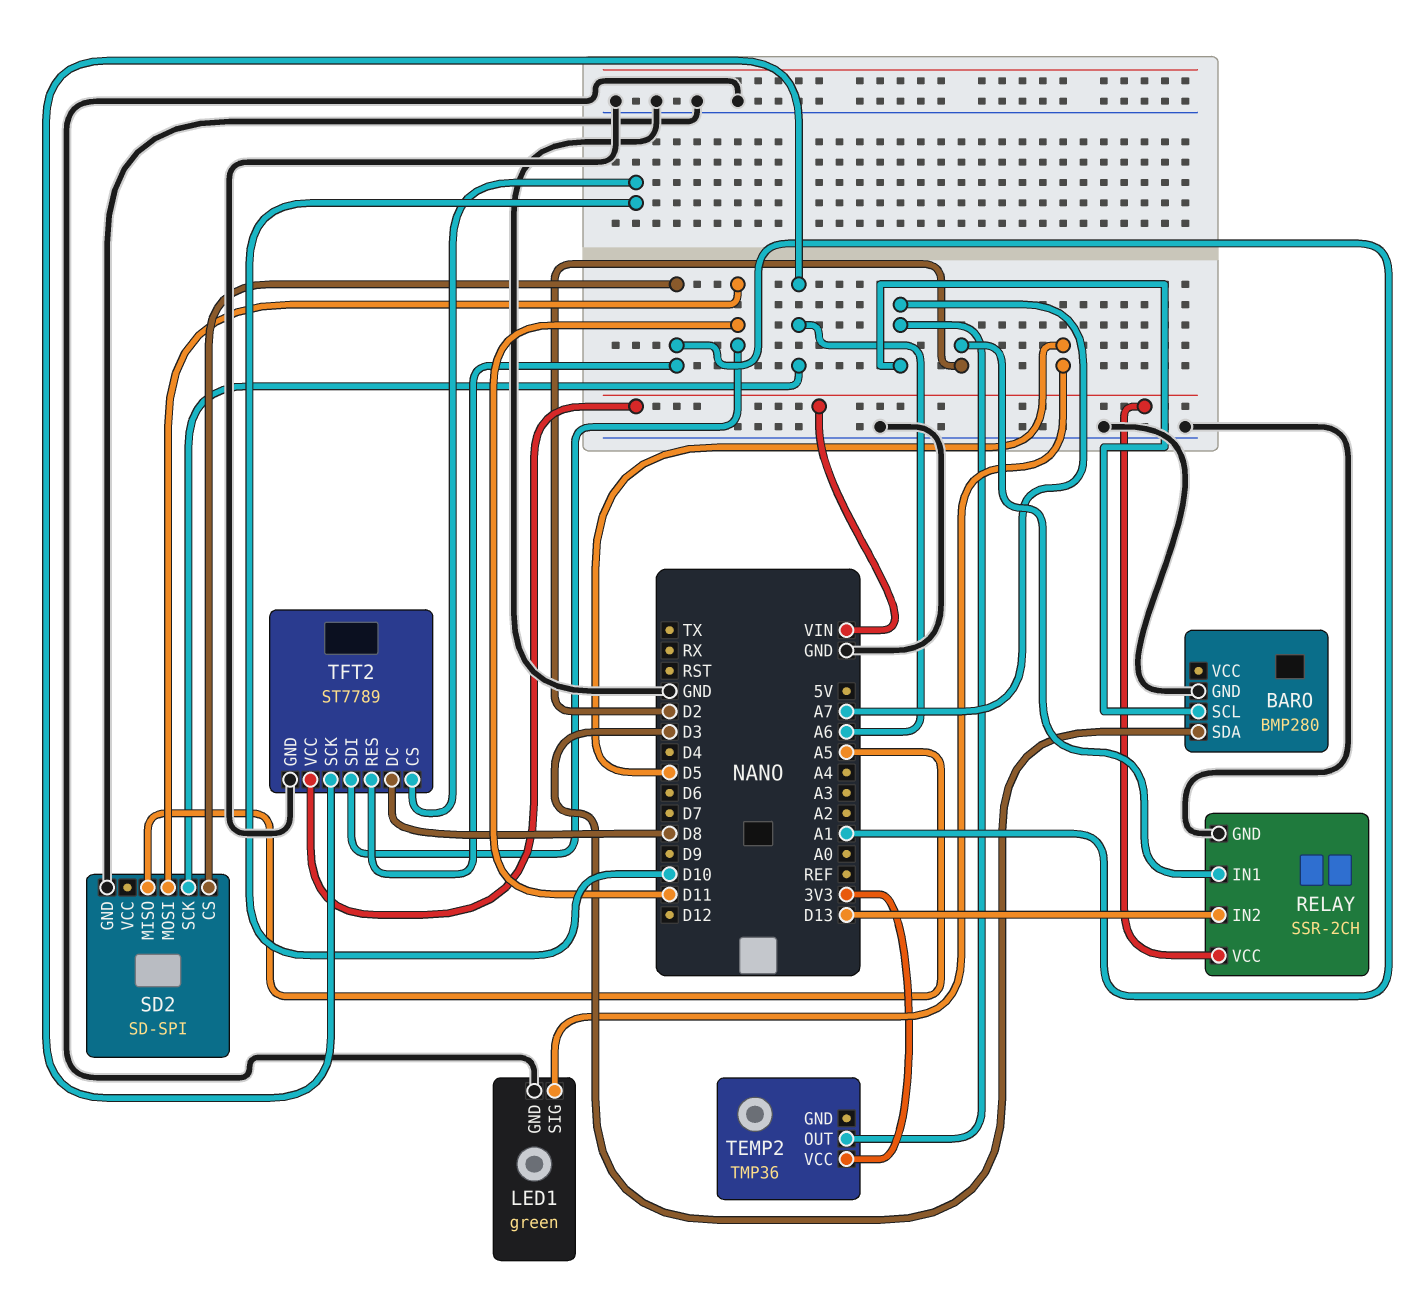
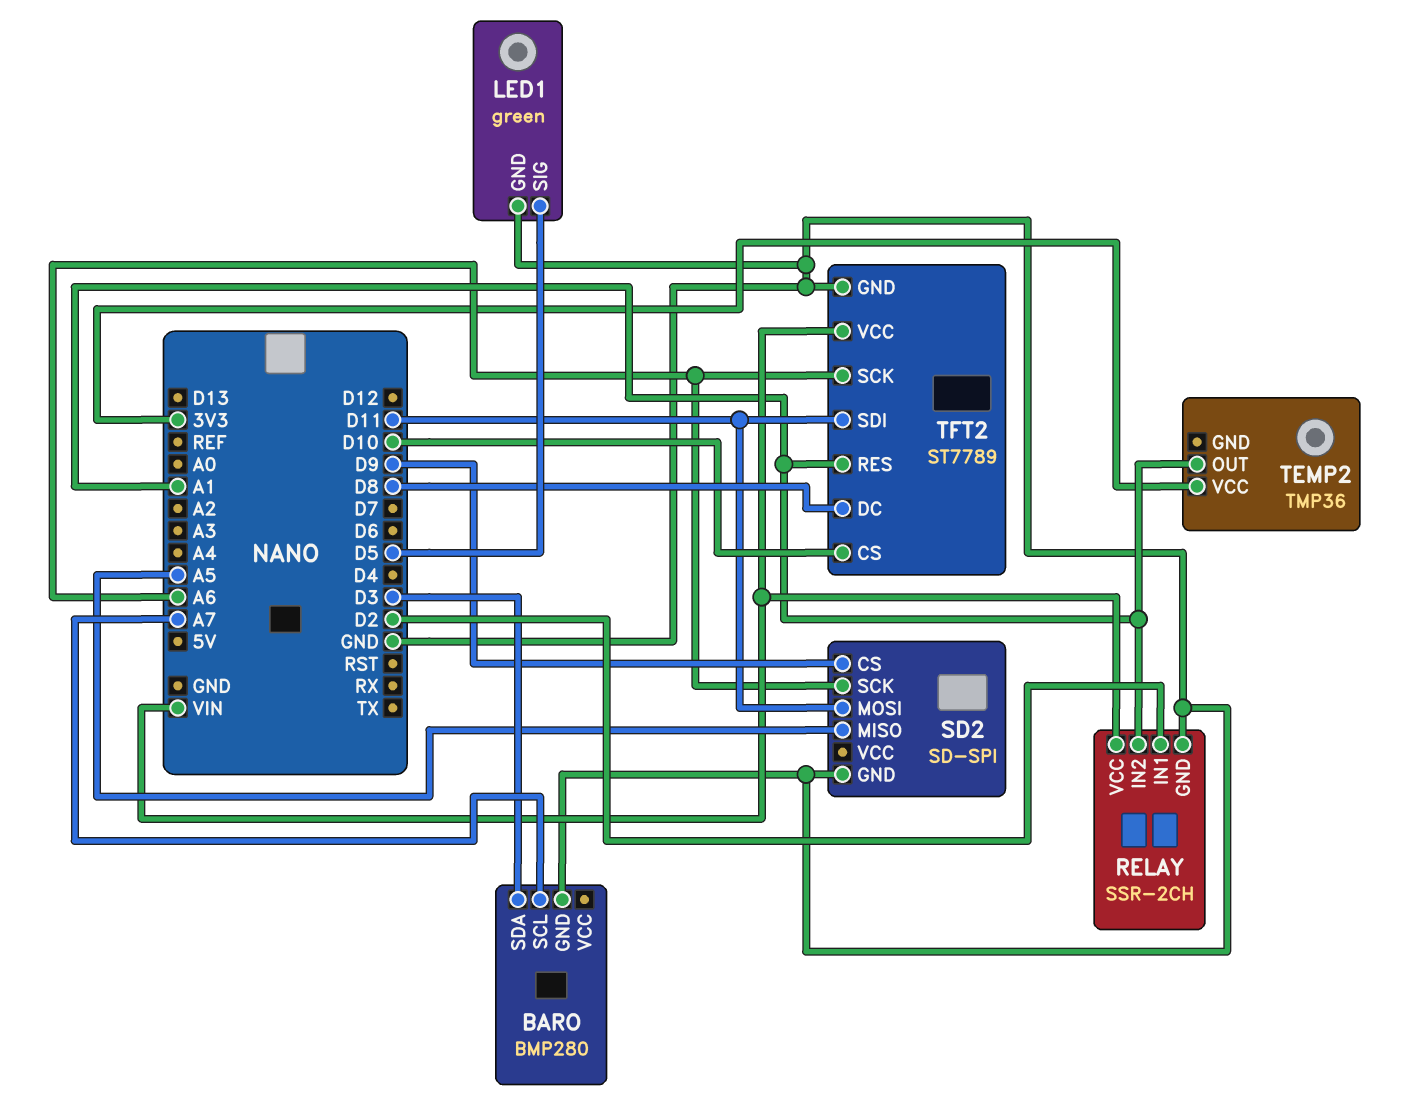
RELAY pin IN2: D13 -> A1
SD2 pin CS: A1 -> D9
TEMP2 pin OUT: A7 -> A1

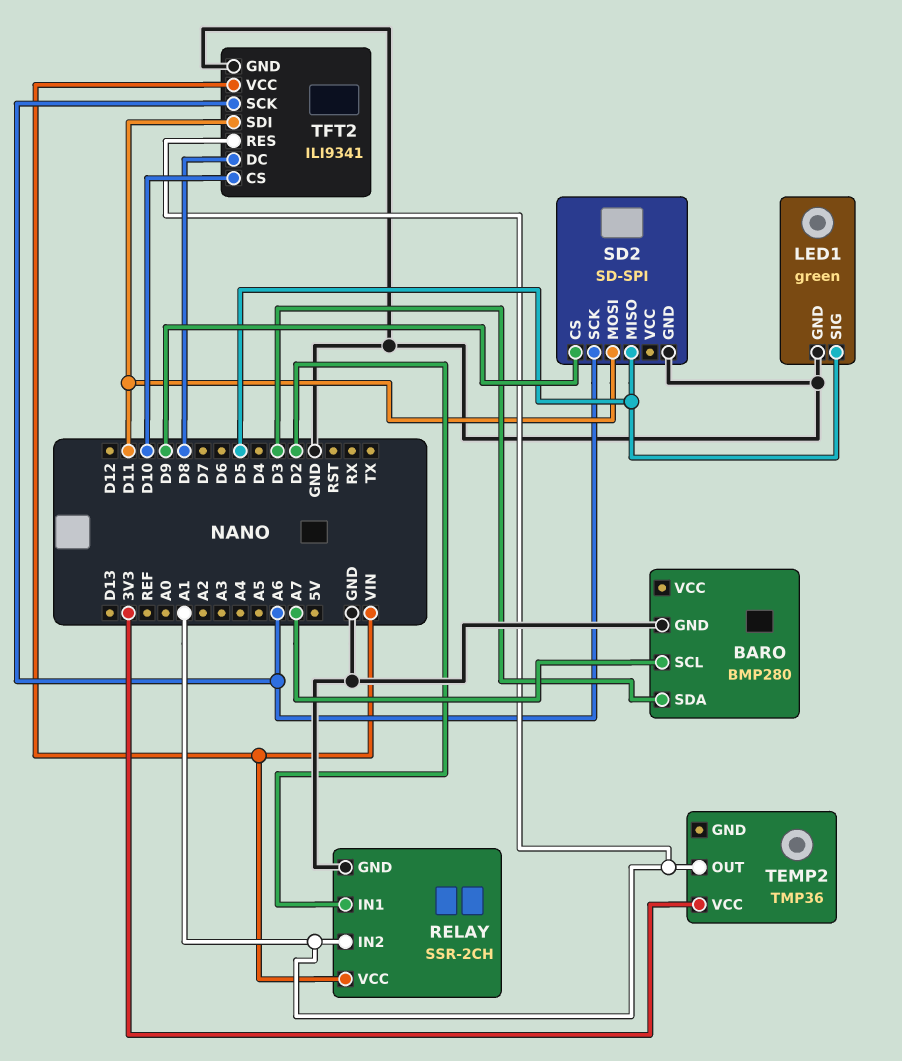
SD2 pin MISO: A5 -> D5
TFT2: ST7789 -> ILI9341

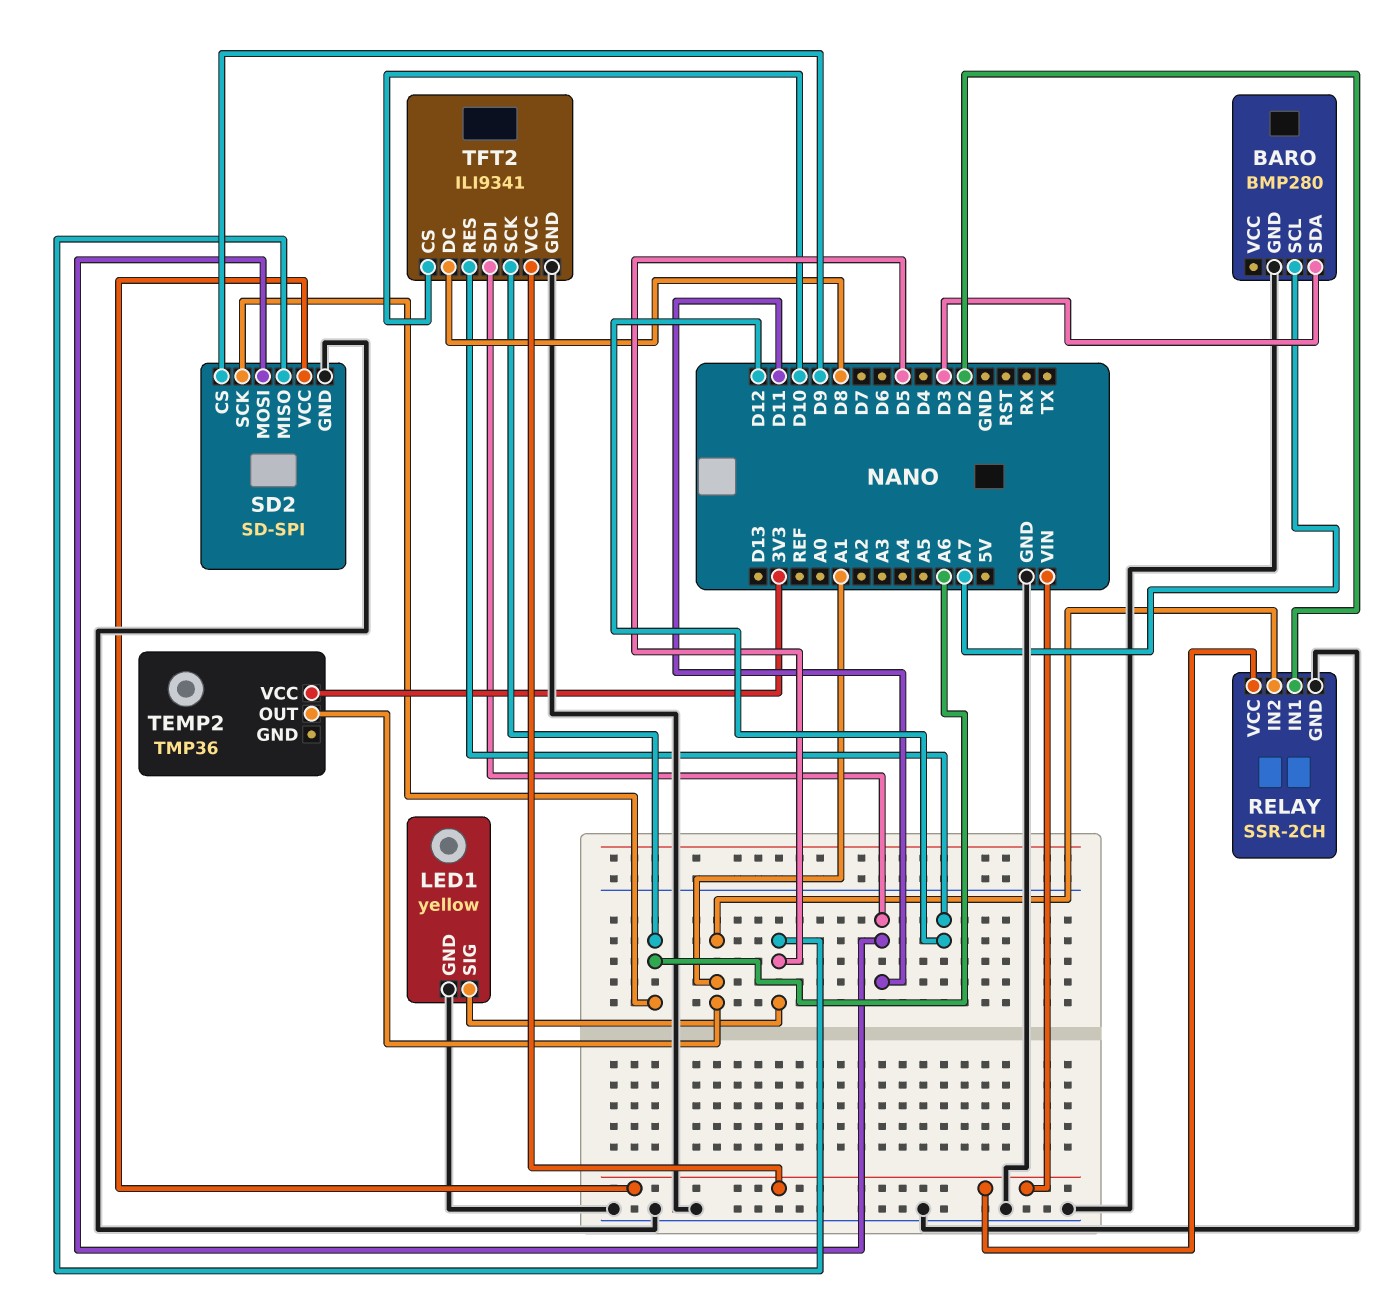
LED1: green -> yellow
SD2 pin VCC: none -> VIN
TFT2 pin RES: A1 -> D12

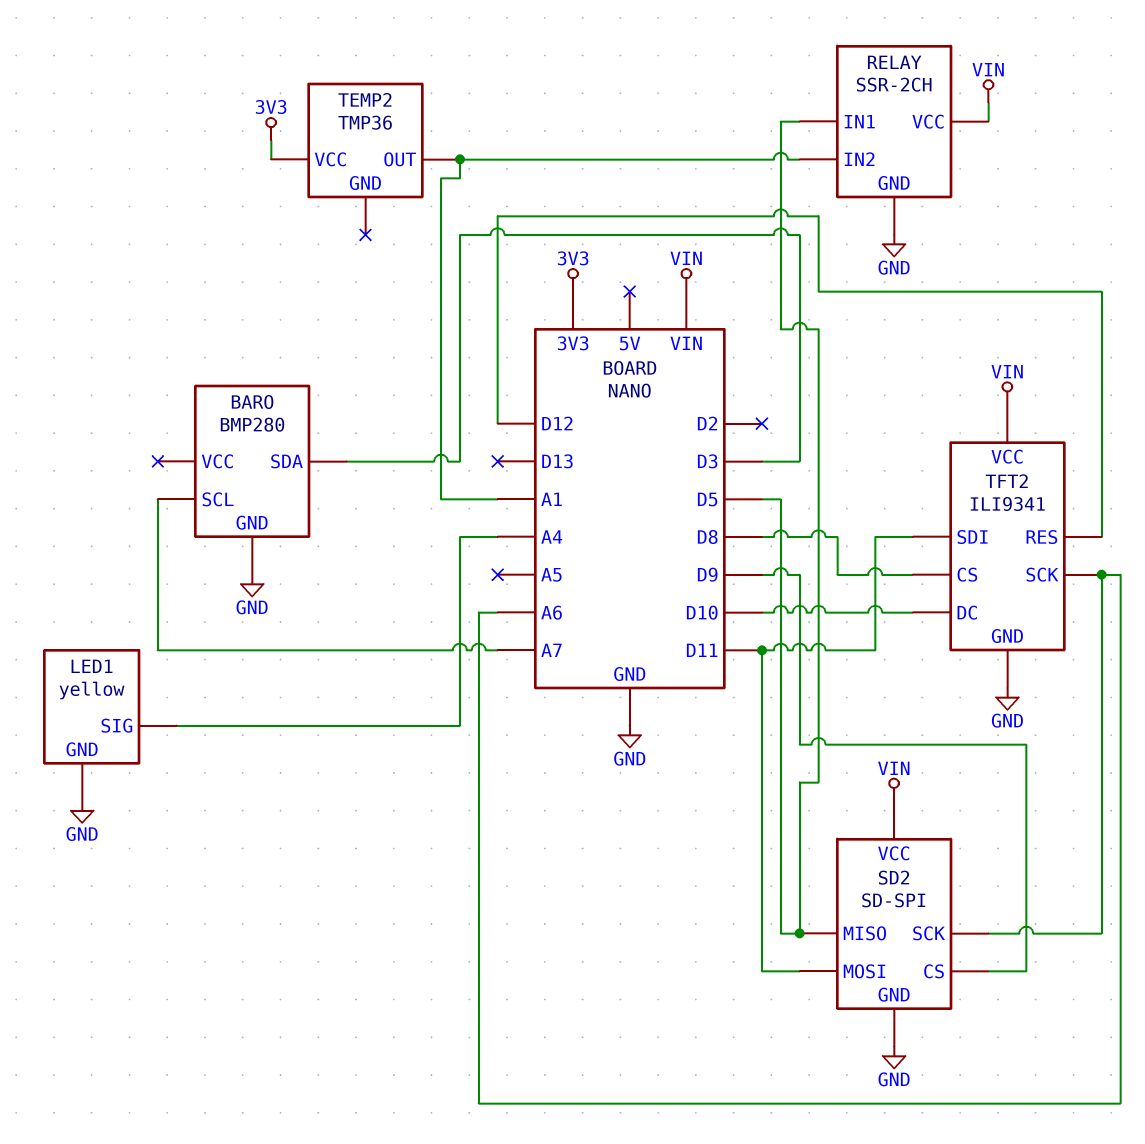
LED1 pin SIG: D5 -> A4
RELAY pin IN1: D2 -> D5
TFT2 pin CS: D10 -> D8
TFT2 pin DC: D8 -> D10

